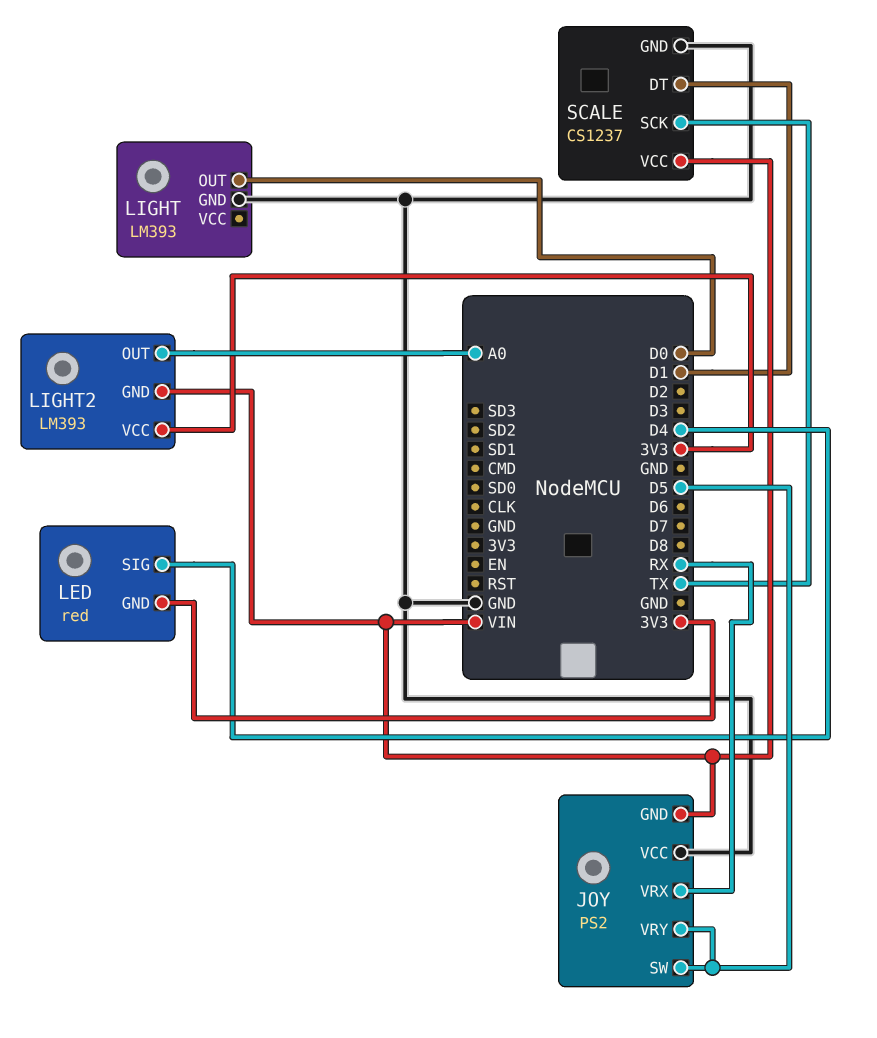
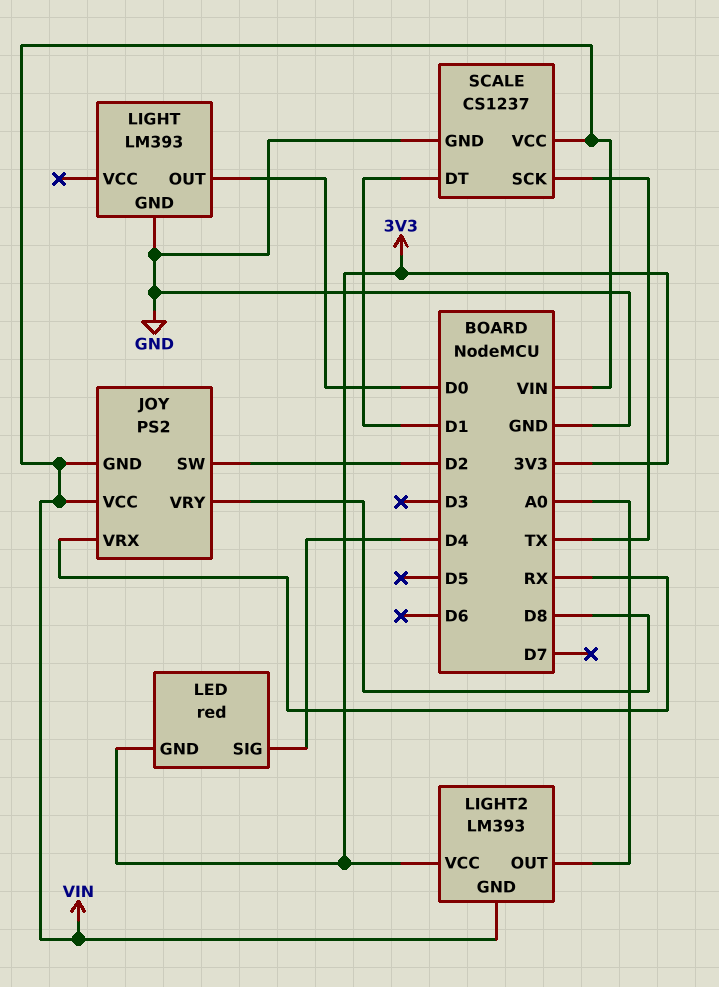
JOY pin SW: D5 -> D2
JOY pin VCC: GND -> VIN
JOY pin VRY: D5 -> D8

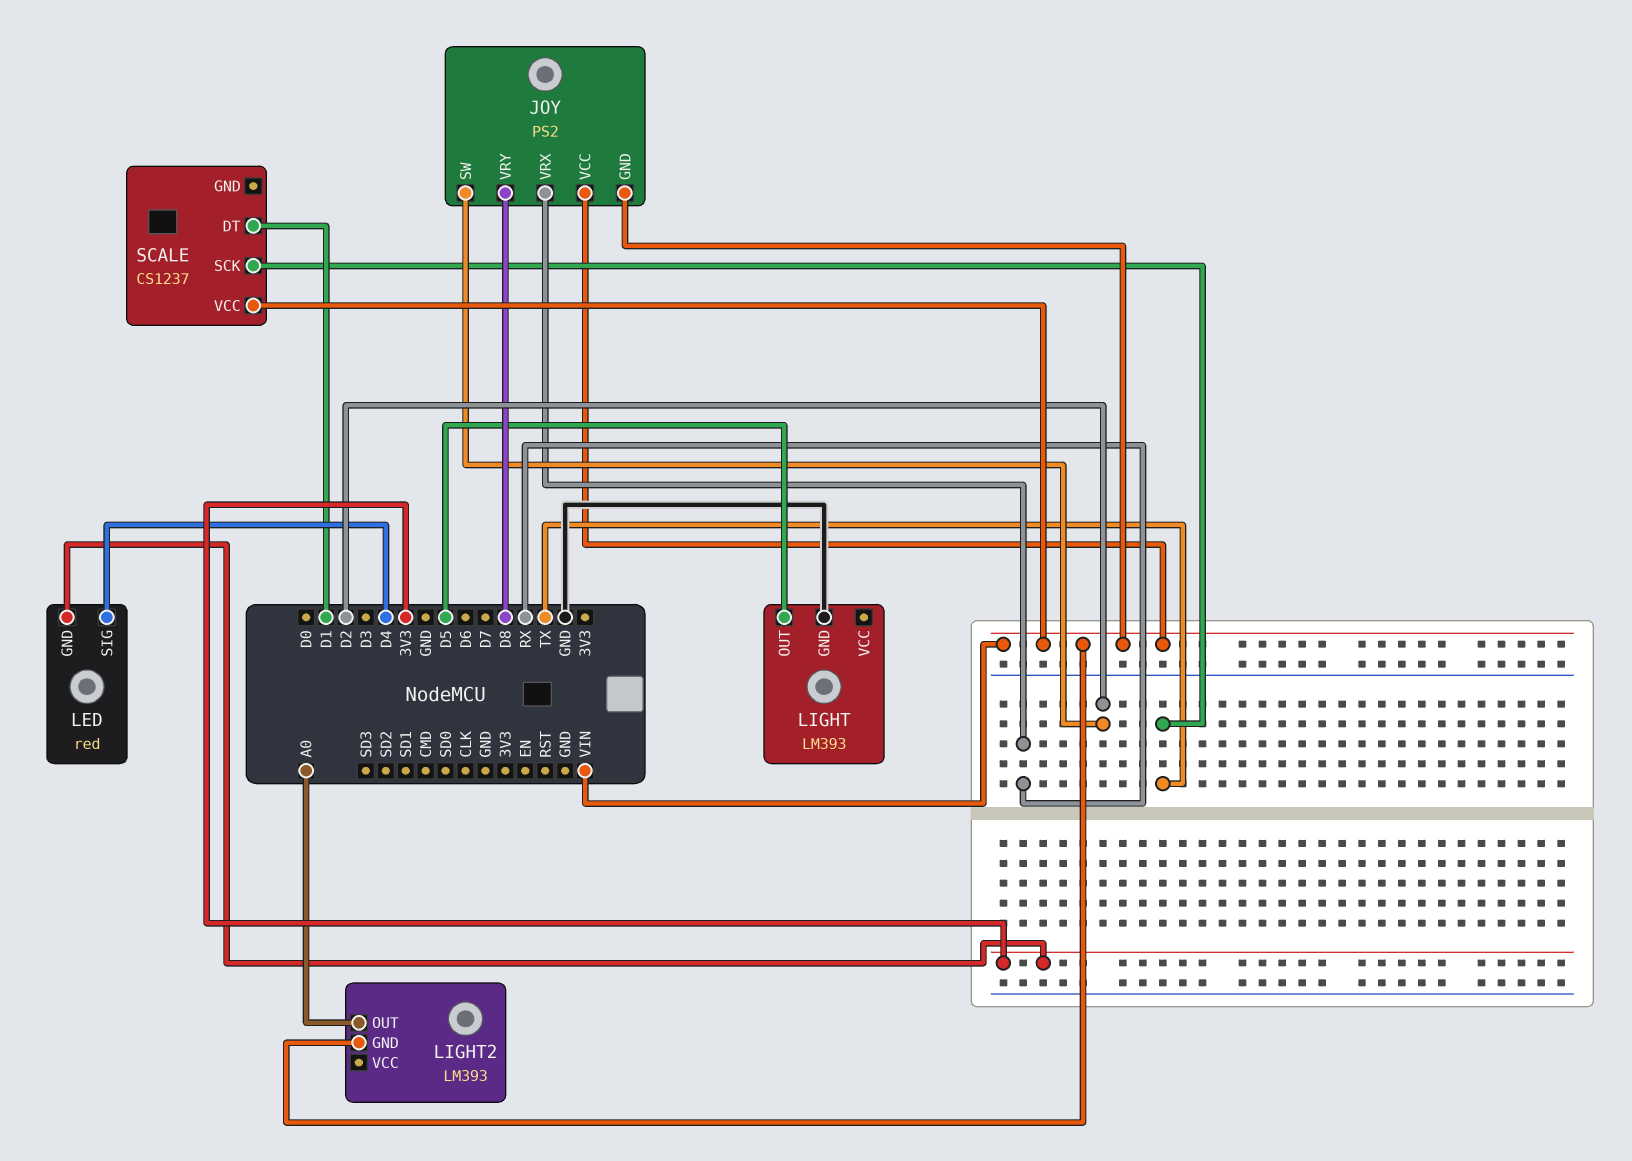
LIGHT pin OUT: D0 -> D5
LIGHT2 pin VCC: 3V3 -> none
SCALE pin GND: GND -> none

